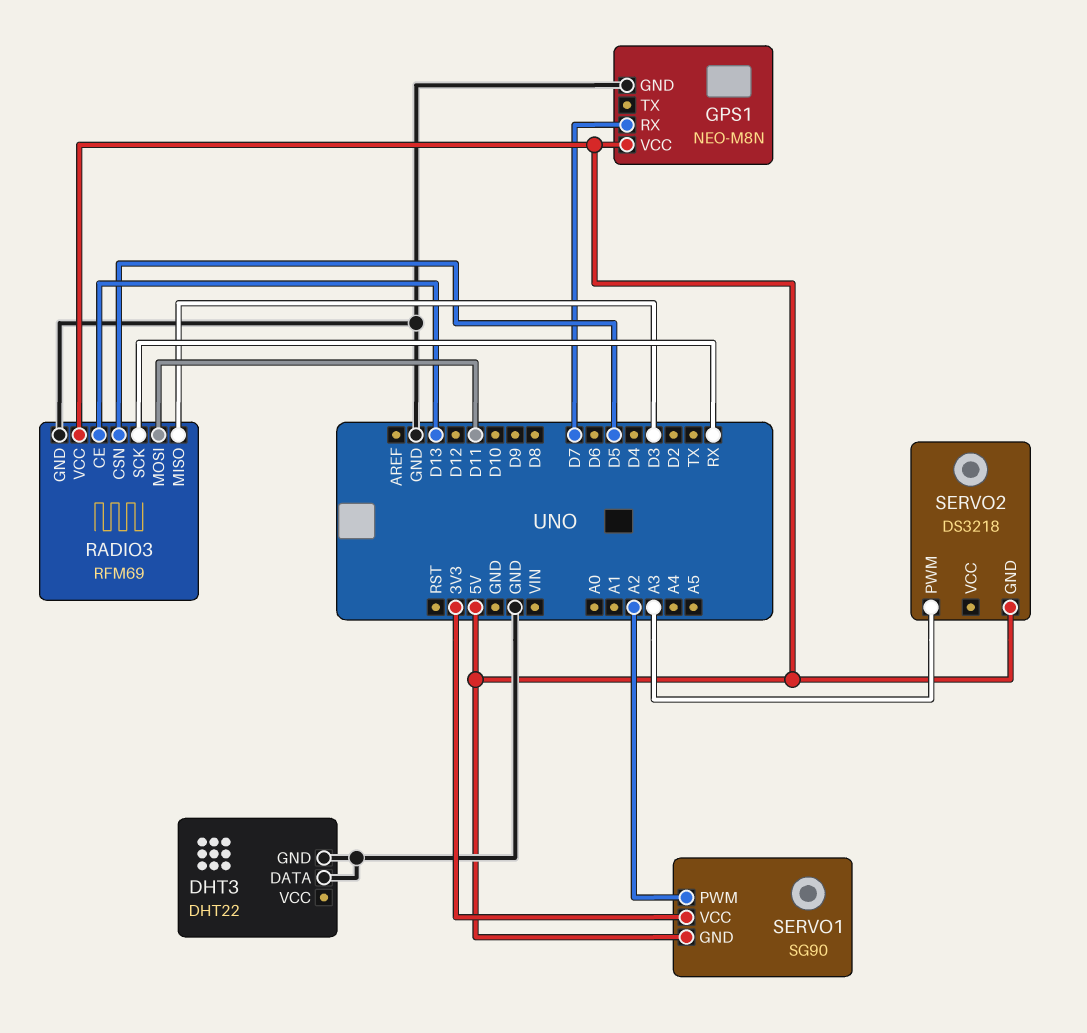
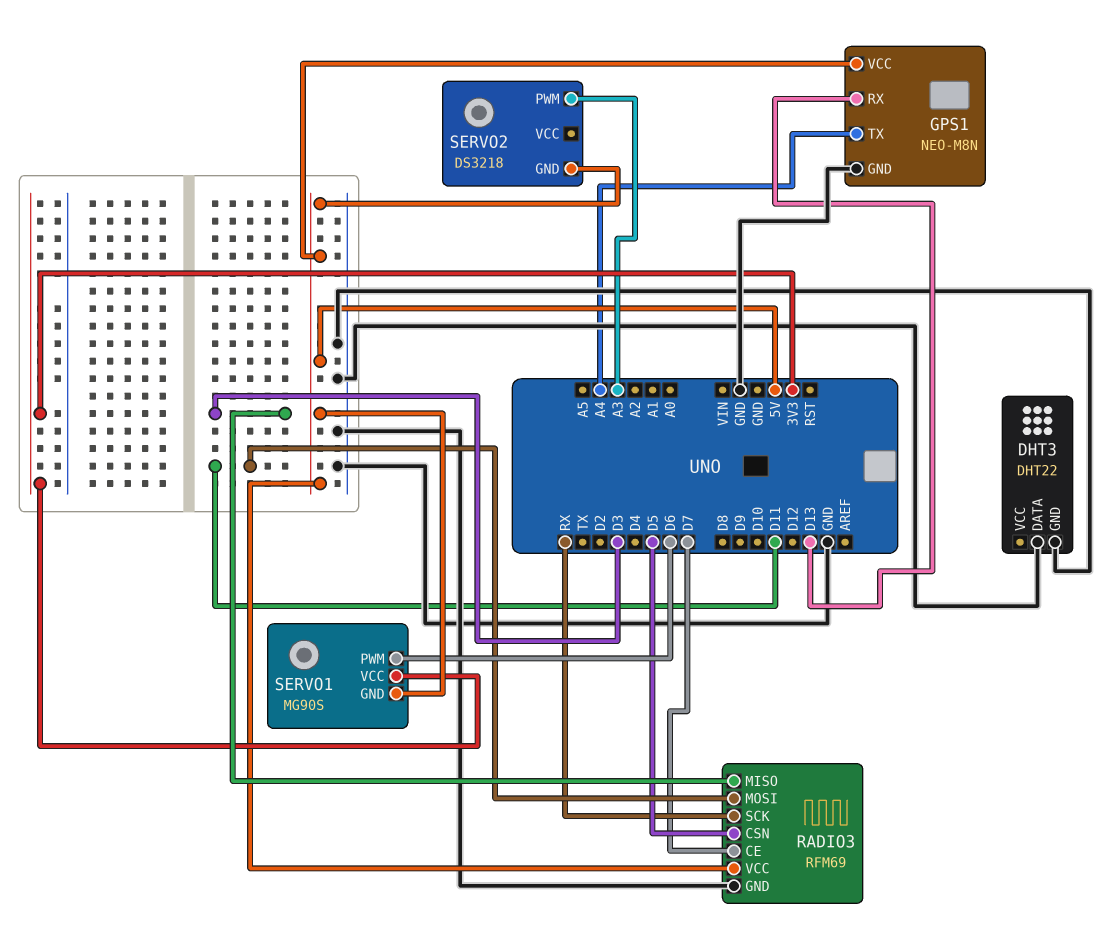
GPS1 pin RX: D7 -> D13
GPS1 pin TX: none -> A4
RADIO3 pin CE: D13 -> D7
SERVO1: SG90 -> MG90S
SERVO1 pin PWM: A2 -> D6

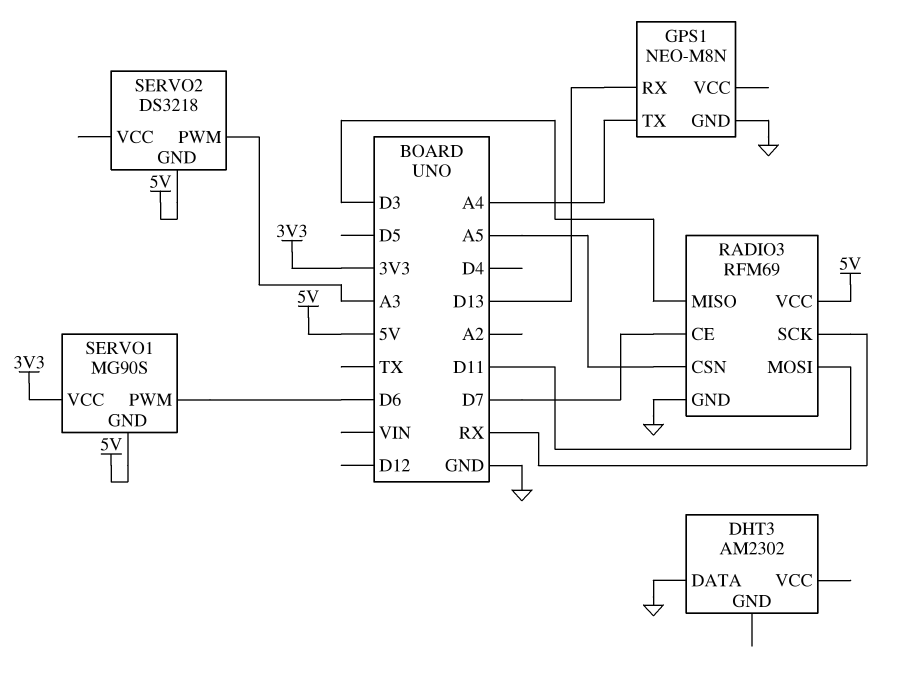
DHT3: DHT22 -> AM2302
DHT3 pin GND: GND -> none
GPS1 pin VCC: 5V -> none
RADIO3 pin CSN: D5 -> A5

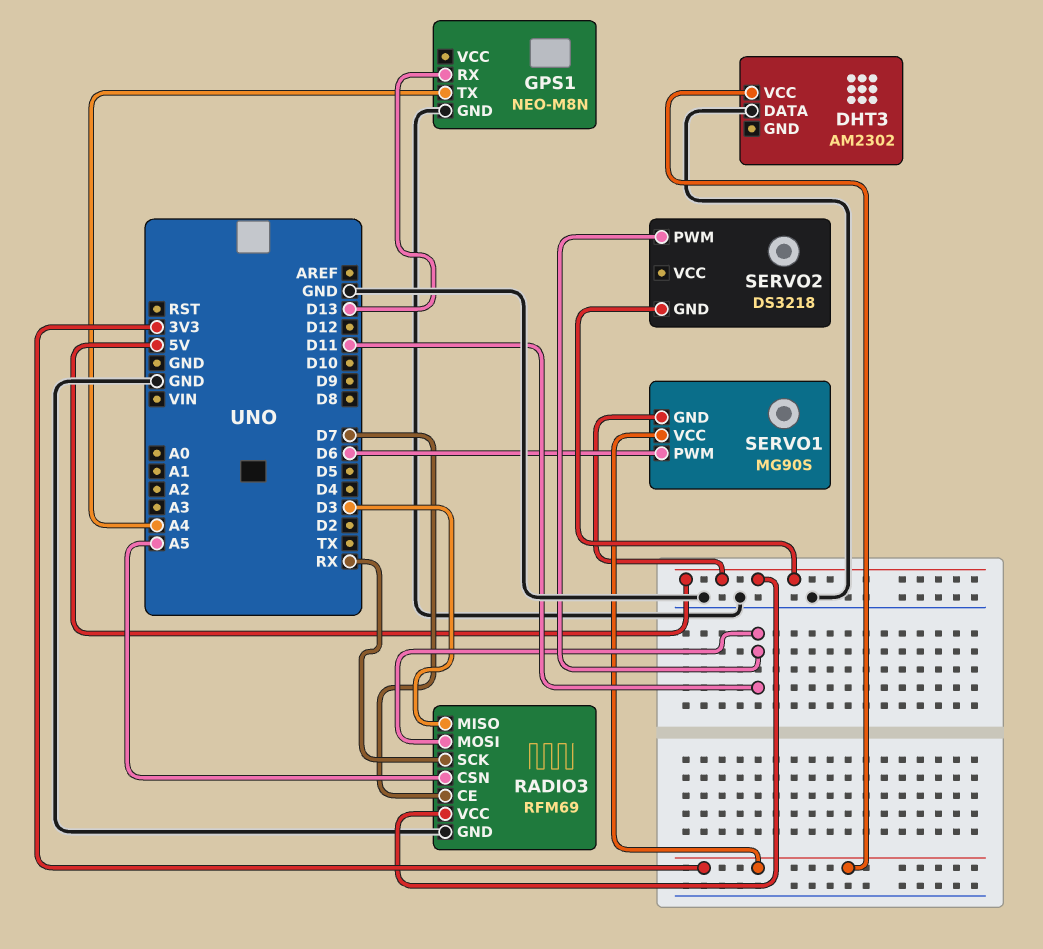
DHT3 pin VCC: none -> 3V3
SERVO2 pin PWM: A3 -> D11

